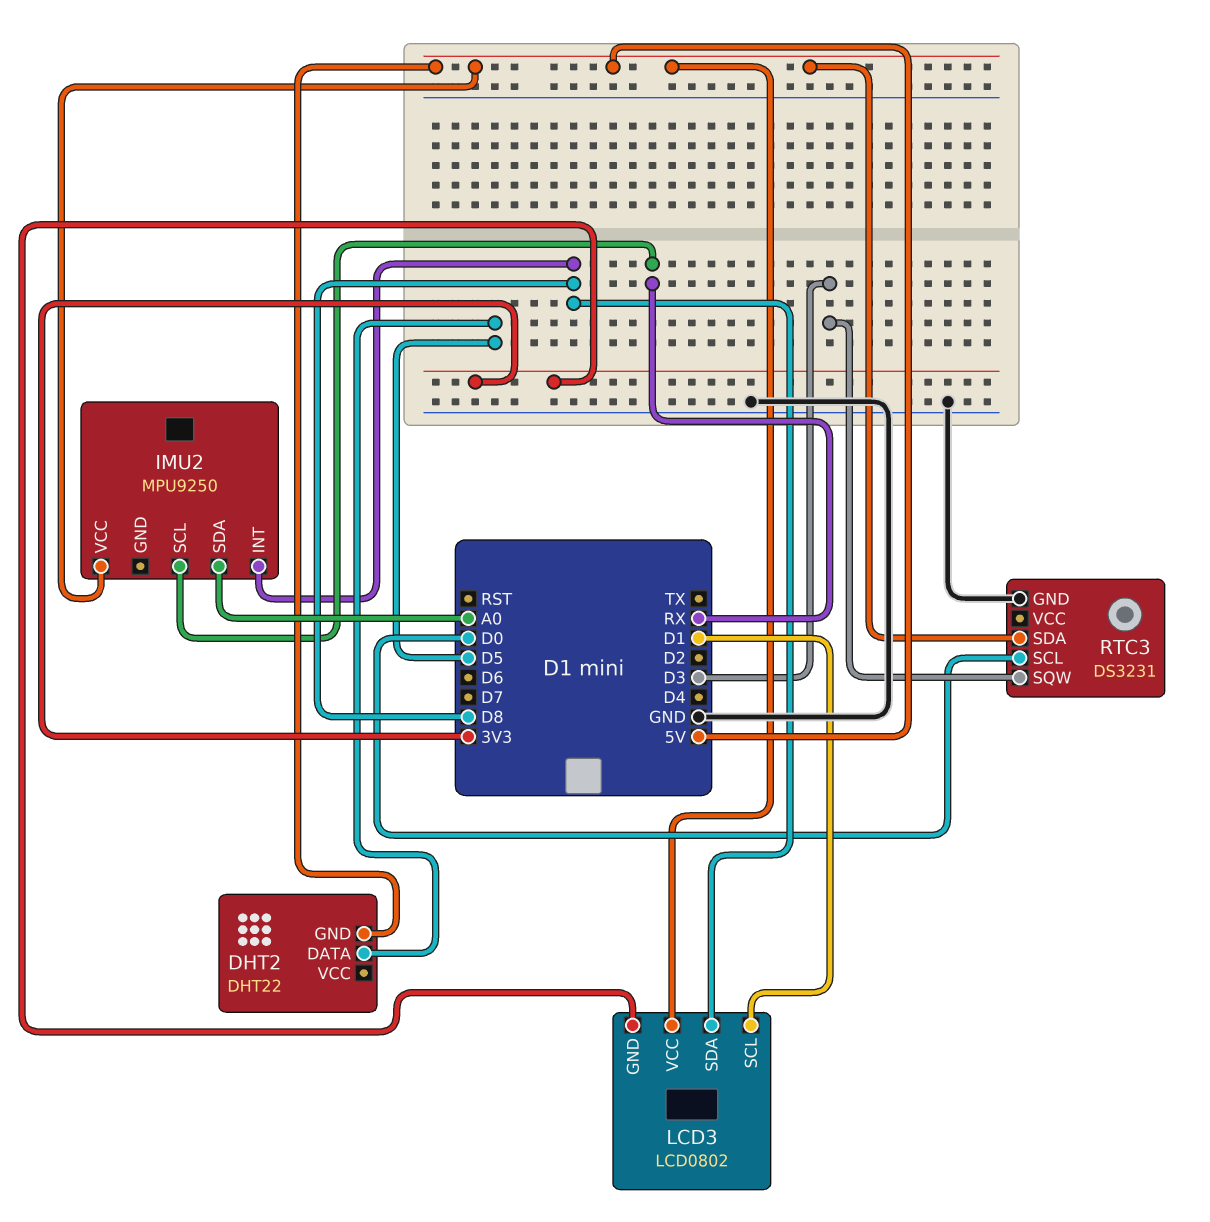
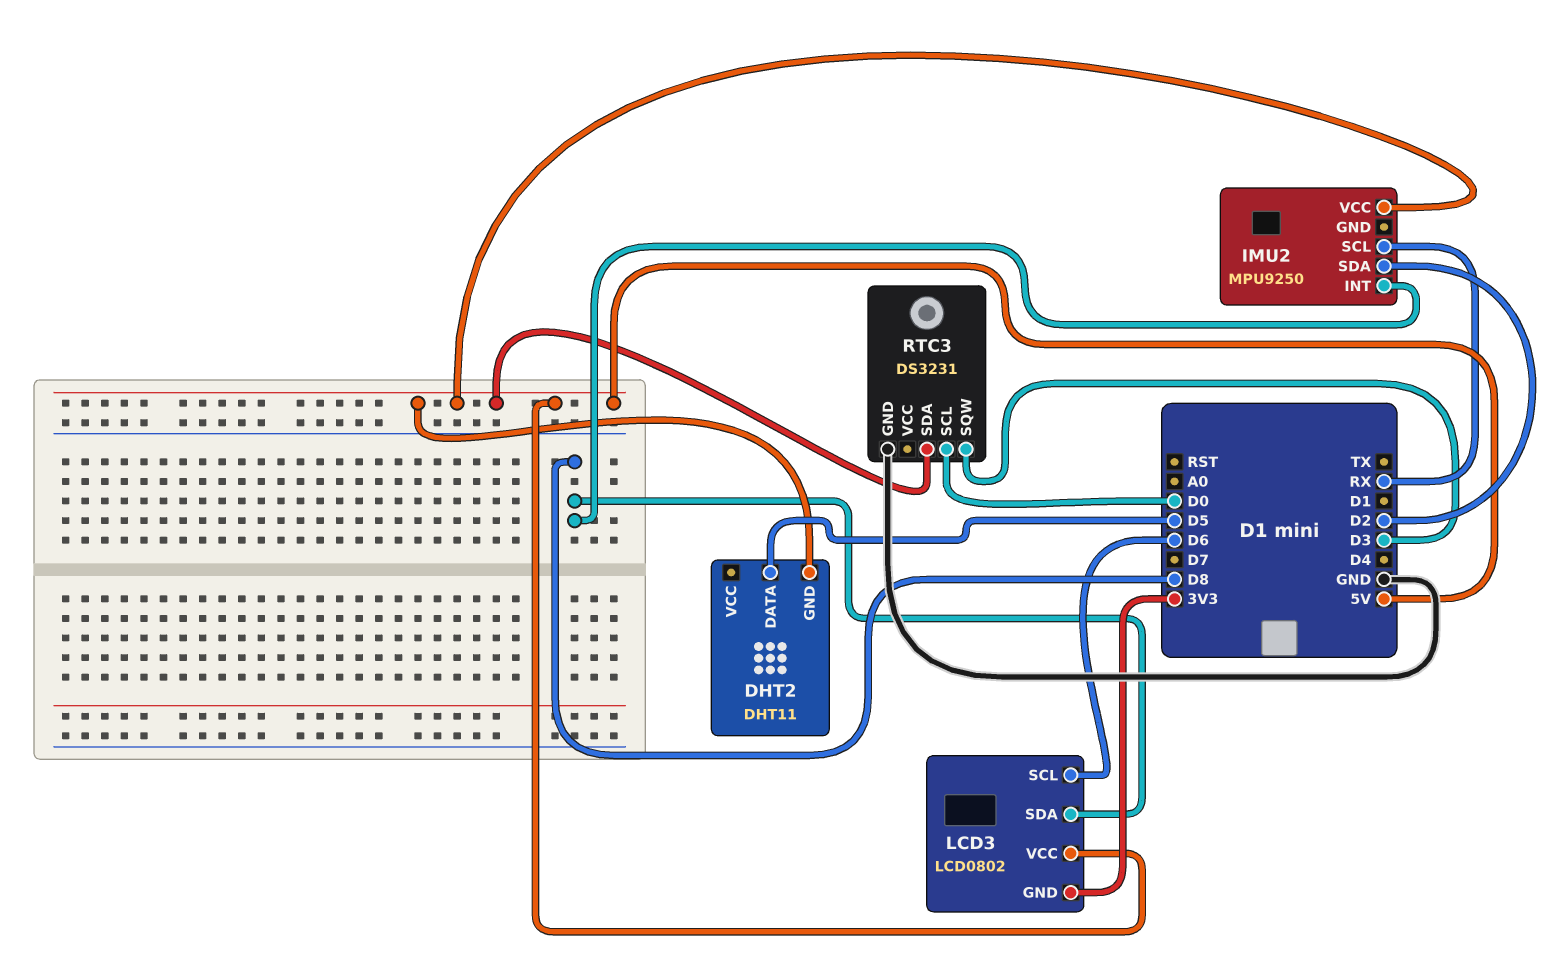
DHT2: DHT22 -> DHT11
IMU2 pin SDA: A0 -> D2
LCD3 pin SCL: D1 -> D6

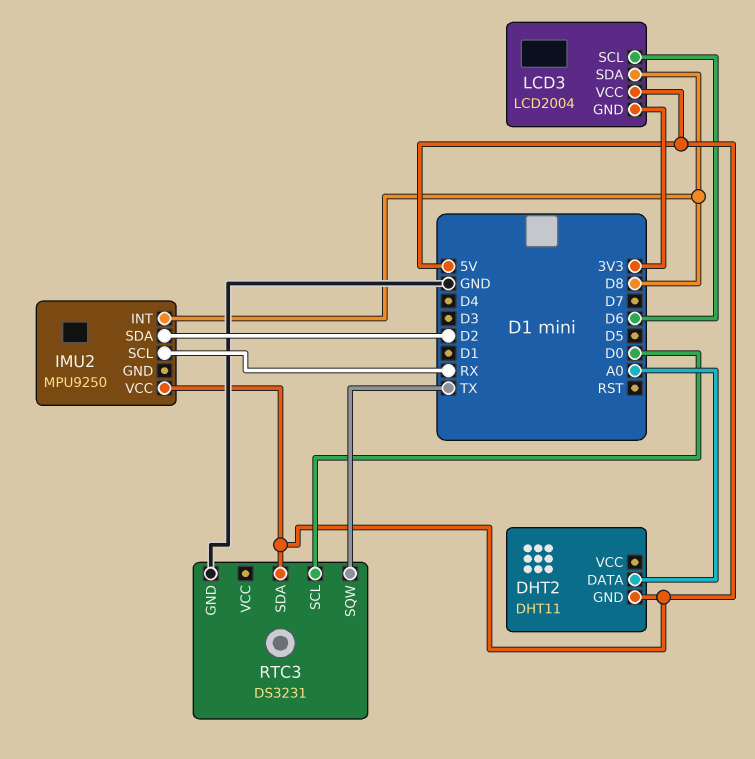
DHT2 pin DATA: D5 -> A0
LCD3: LCD0802 -> LCD2004
RTC3 pin SQW: D3 -> TX

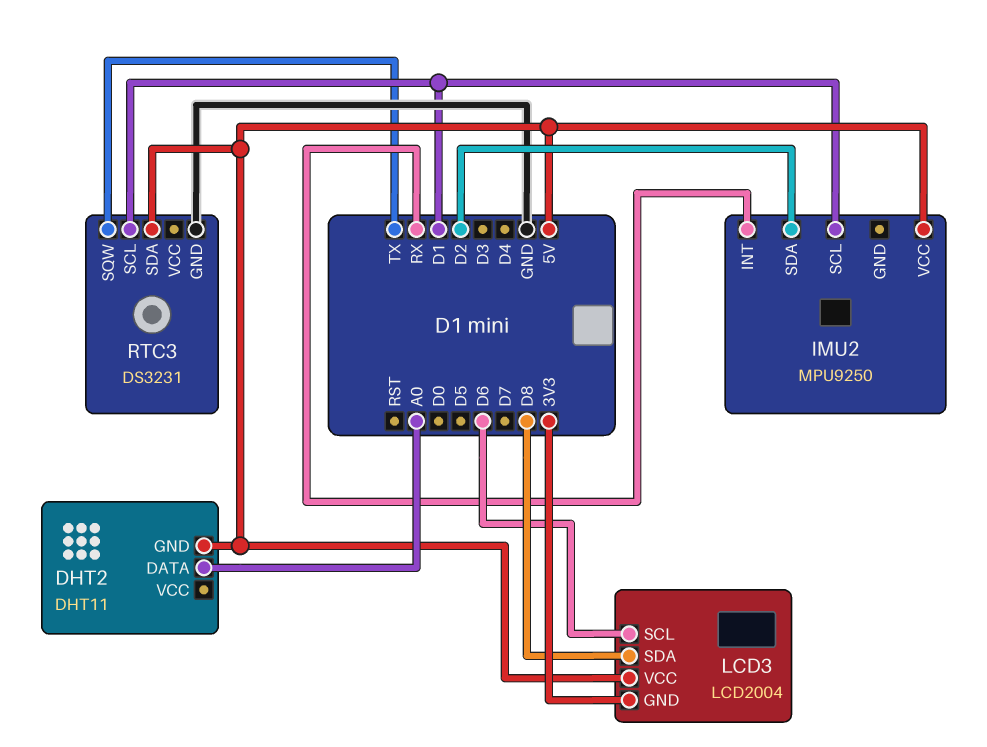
IMU2 pin INT: D8 -> RX
IMU2 pin SCL: RX -> D1
RTC3 pin SCL: D0 -> D1

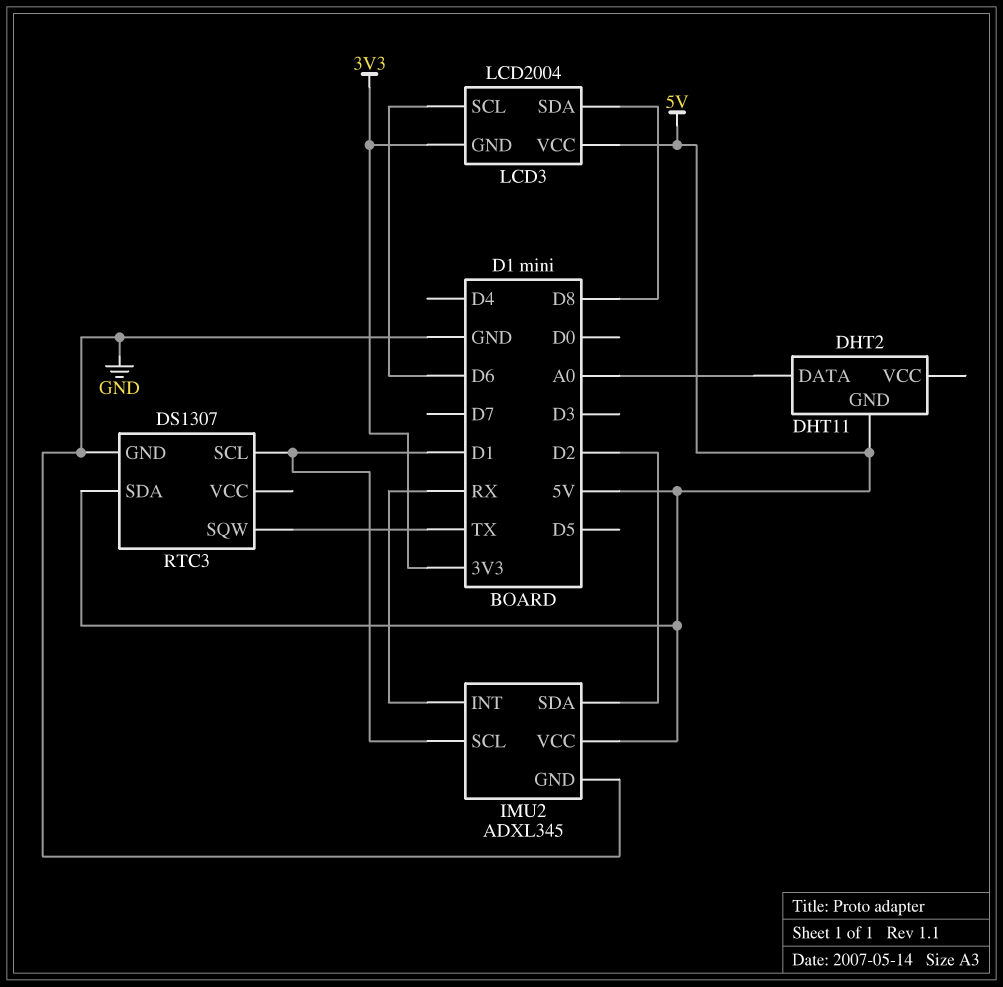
IMU2: MPU9250 -> ADXL345
IMU2 pin GND: none -> GND
RTC3: DS3231 -> DS1307

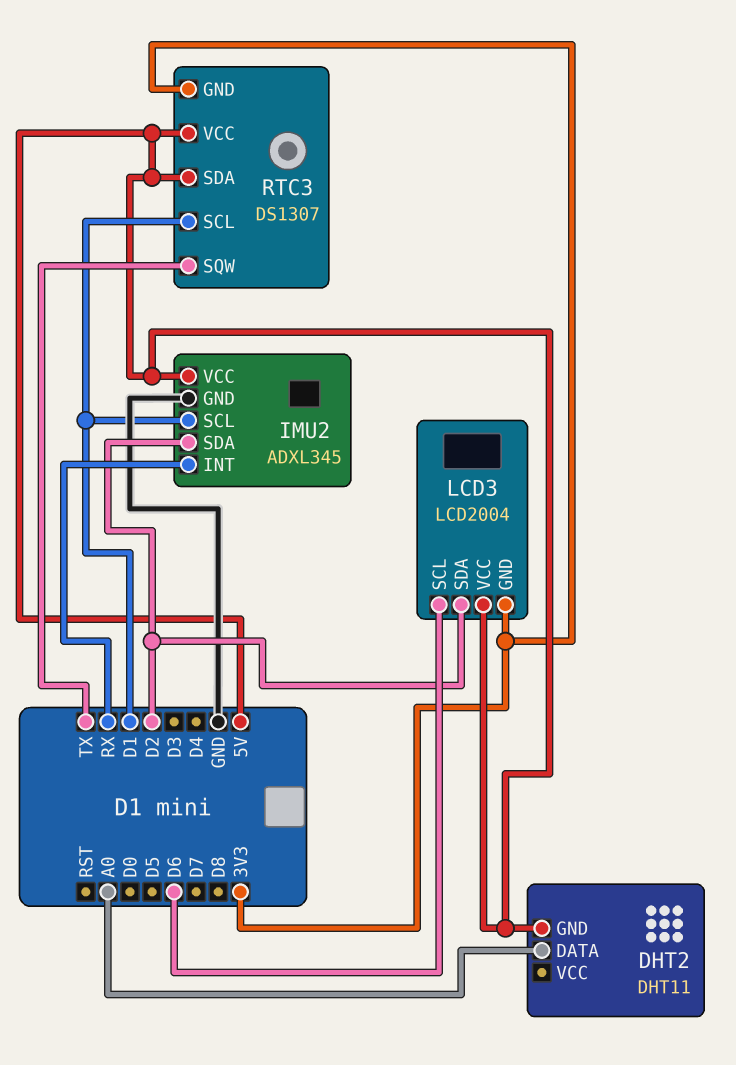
LCD3 pin SDA: D8 -> D2
RTC3 pin GND: GND -> 3V3
RTC3 pin VCC: none -> 5V

